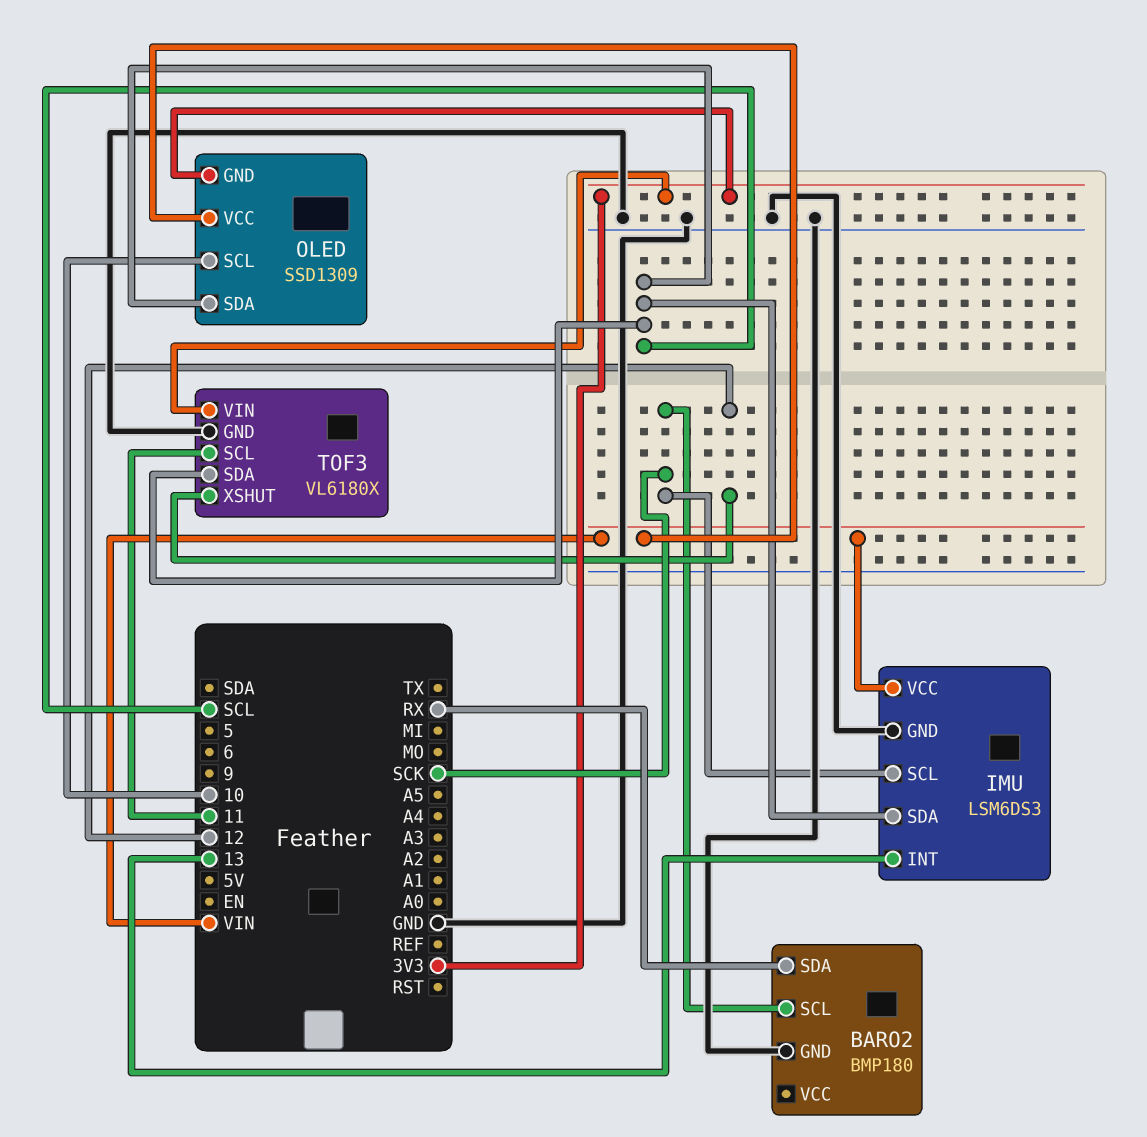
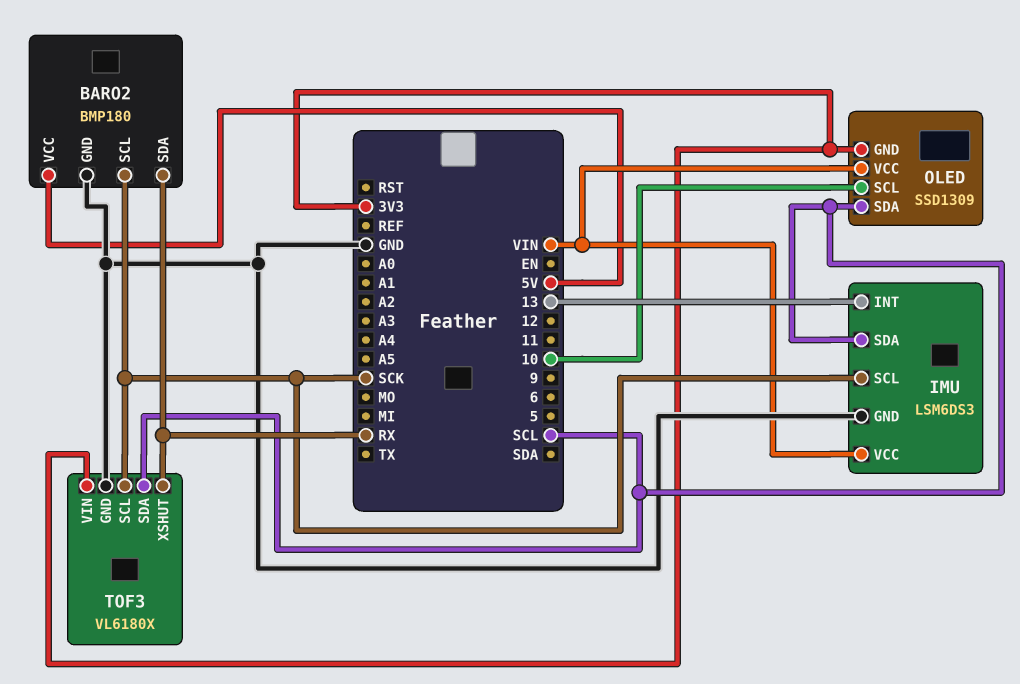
BARO2 pin VCC: none -> 5V
TOF3 pin SCL: 11 -> SCK
TOF3 pin XSHUT: 12 -> RX

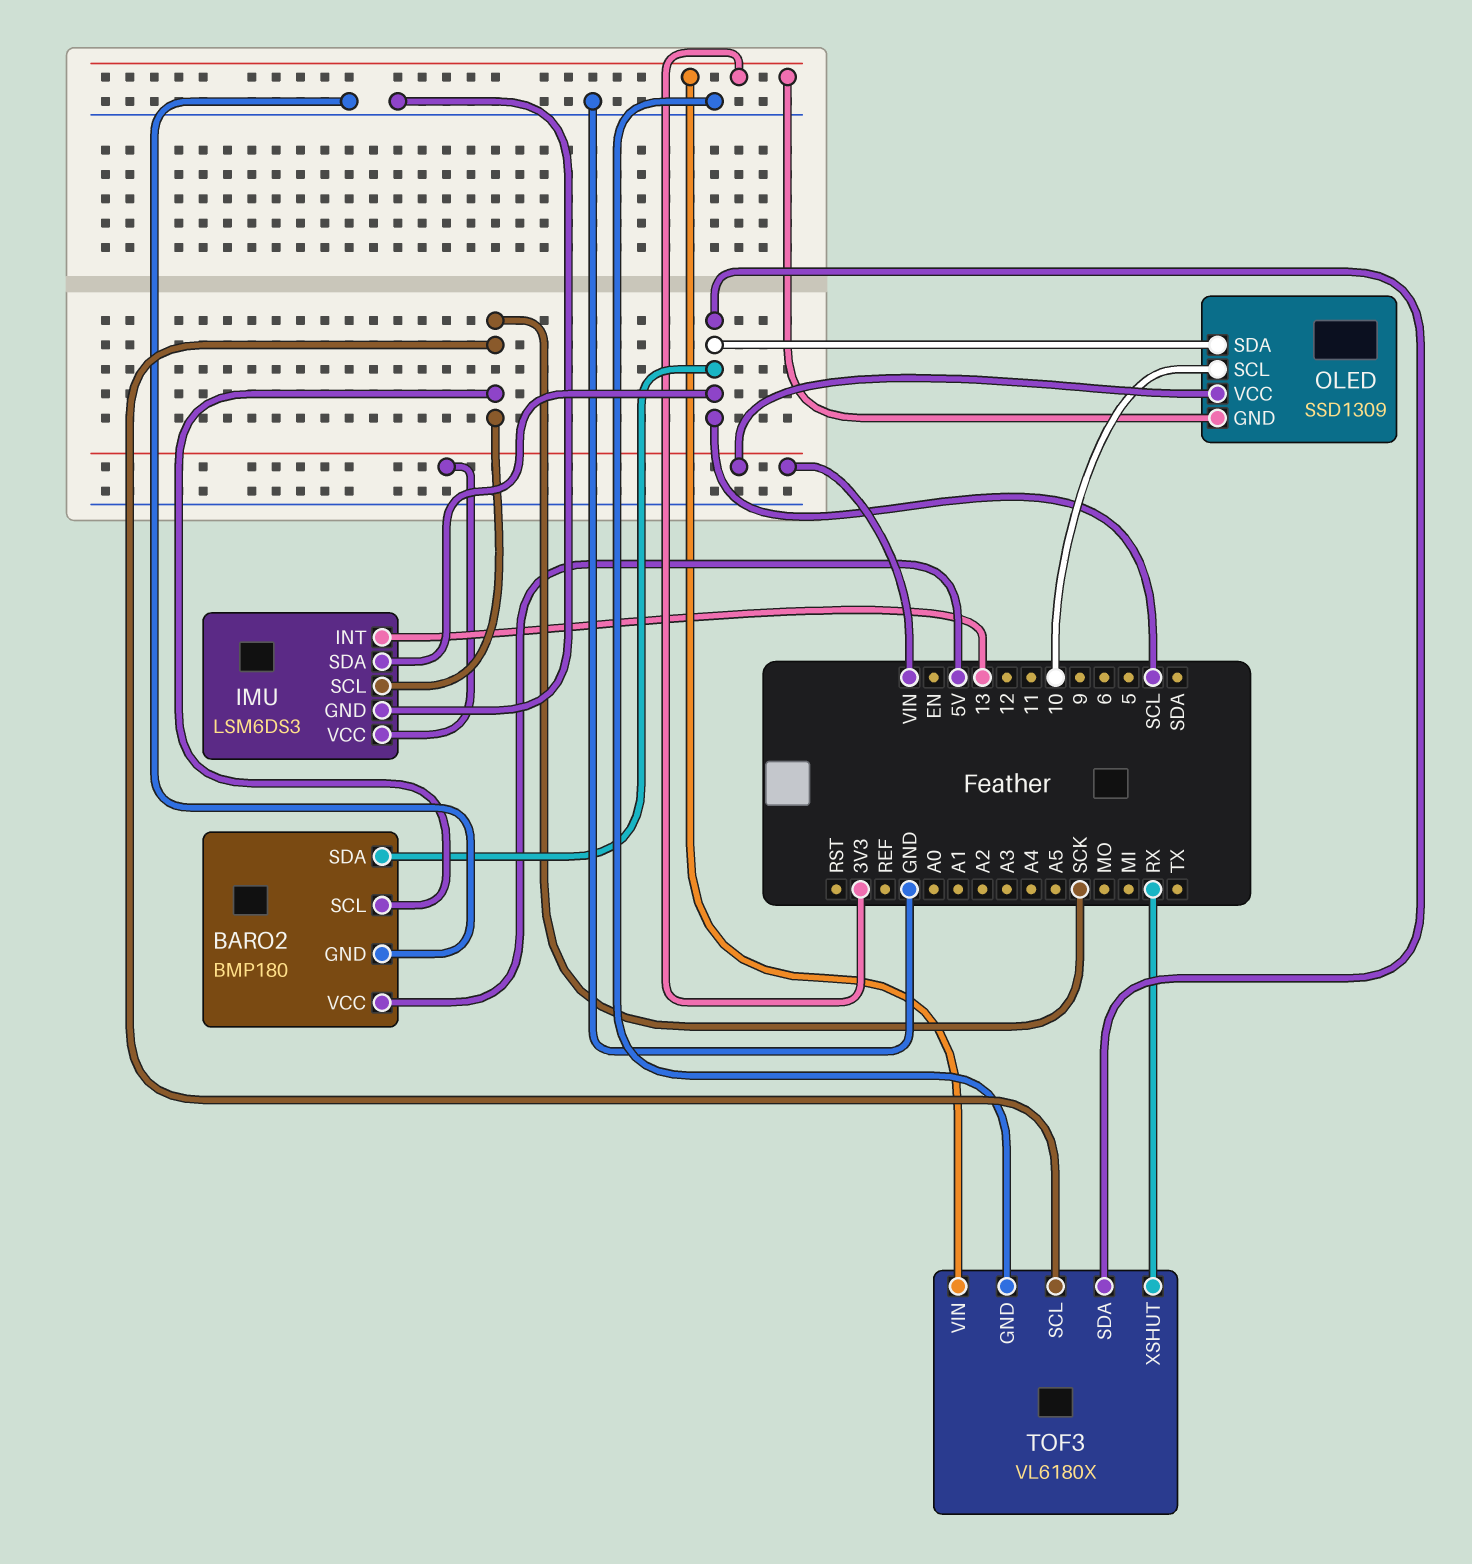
BARO2 pin SDA: RX -> SCL

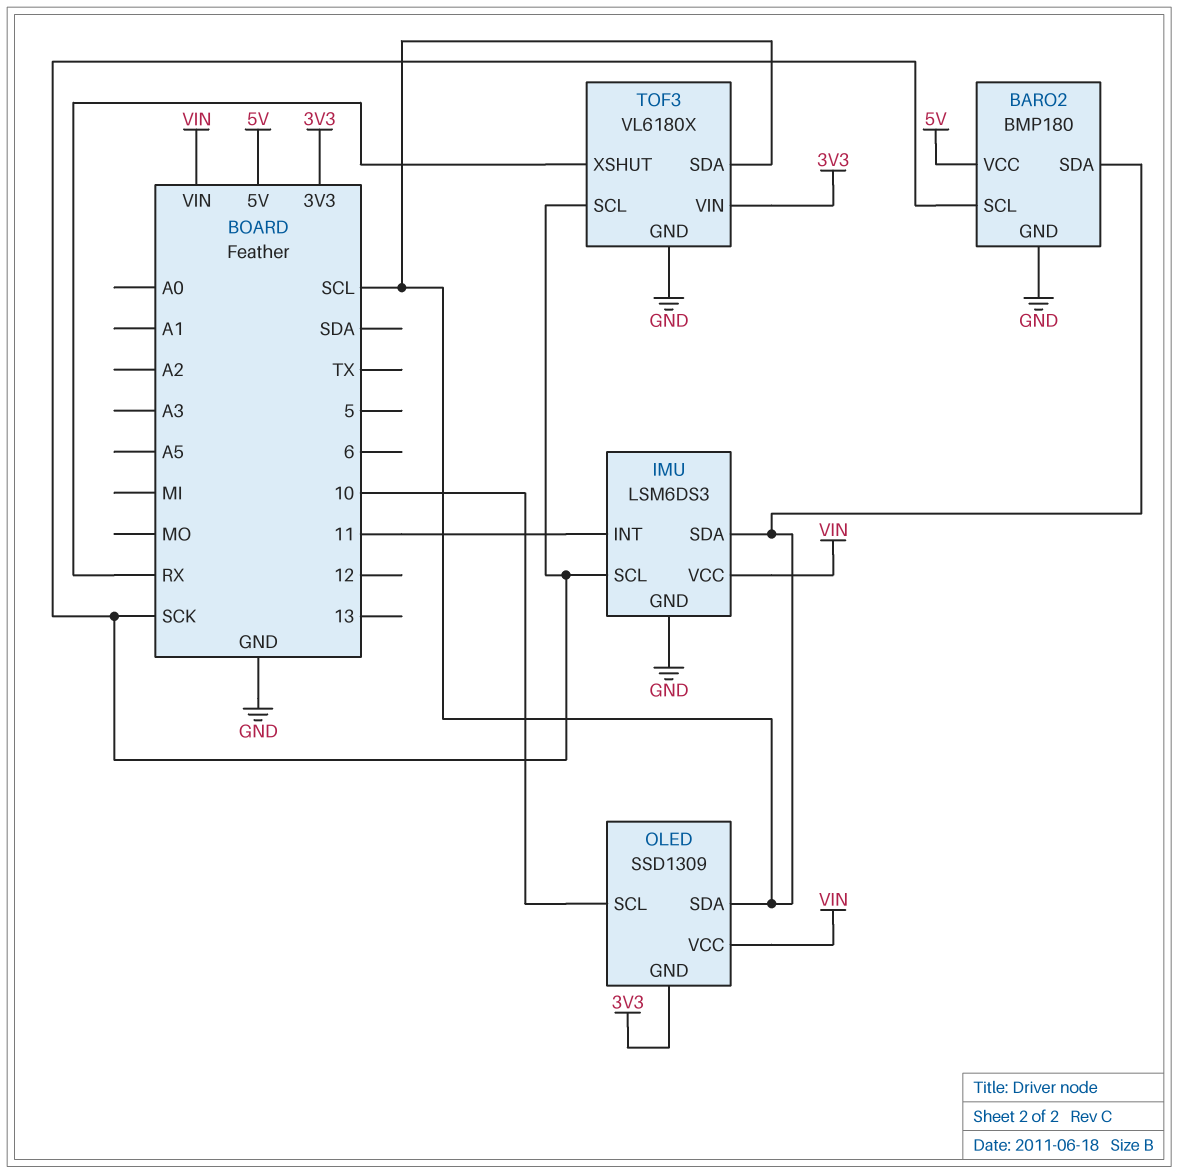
IMU pin INT: 13 -> 11

